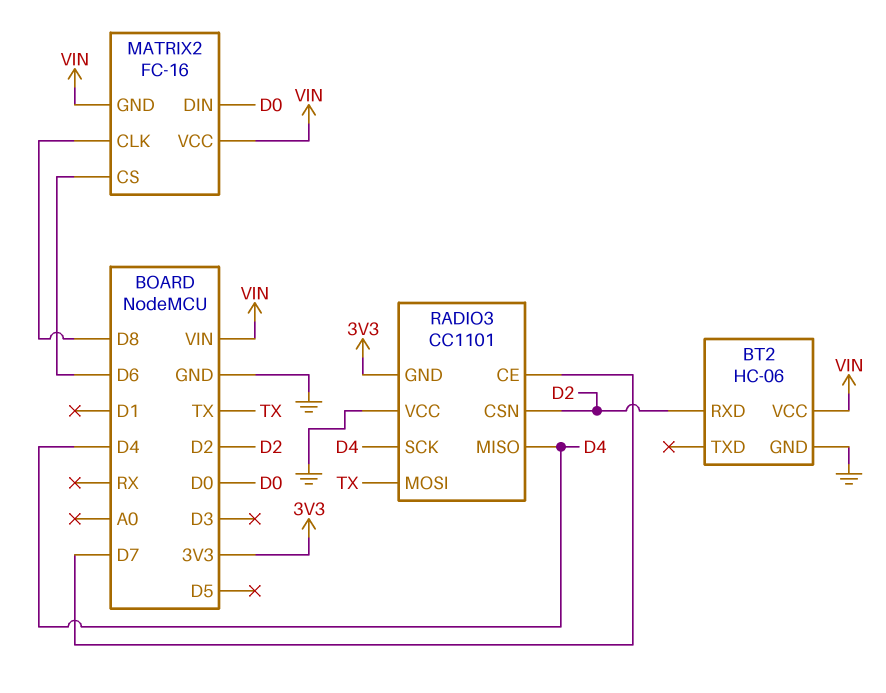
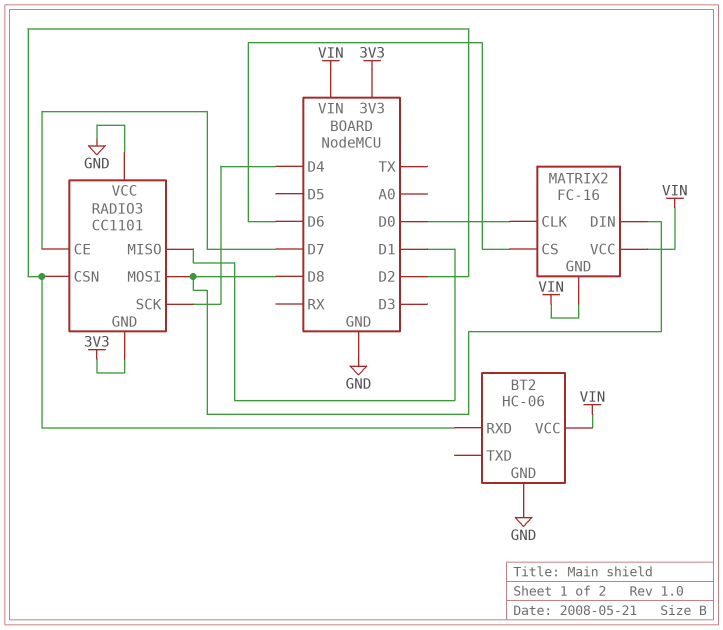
MATRIX2 pin CLK: D8 -> D0
MATRIX2 pin DIN: D0 -> D8
RADIO3 pin MISO: D4 -> D1
RADIO3 pin MOSI: TX -> D8

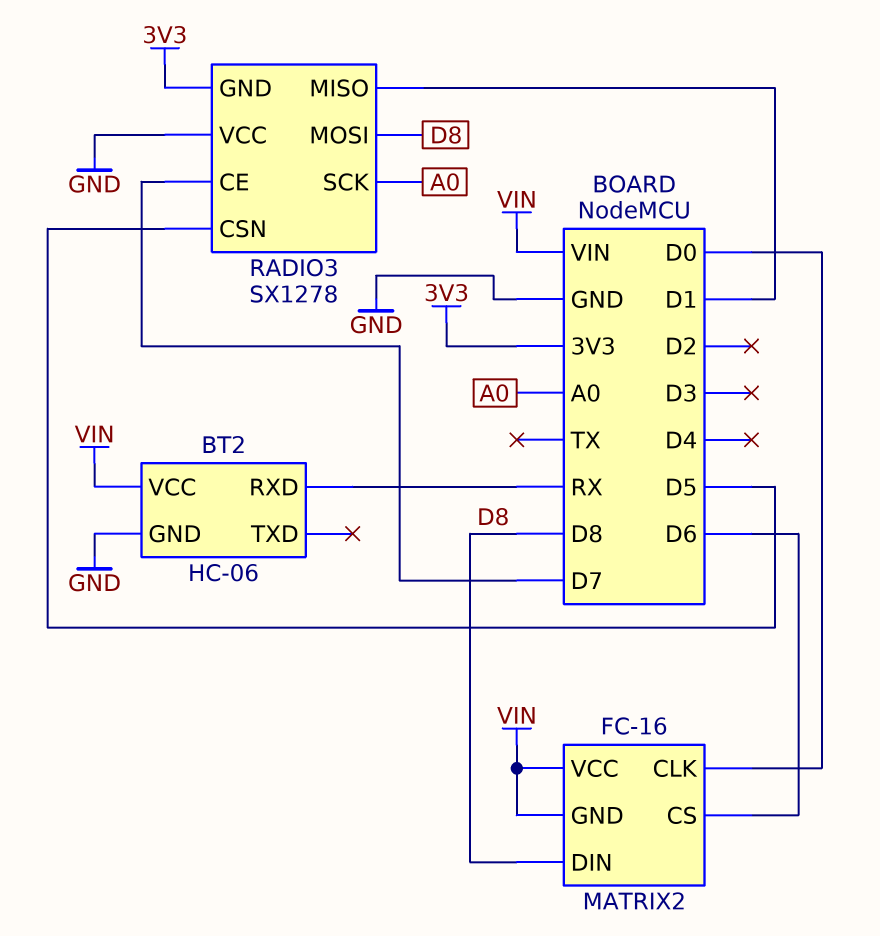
BT2 pin RXD: D2 -> RX
RADIO3: CC1101 -> SX1278
RADIO3 pin CSN: D2 -> D5
RADIO3 pin SCK: D4 -> A0

